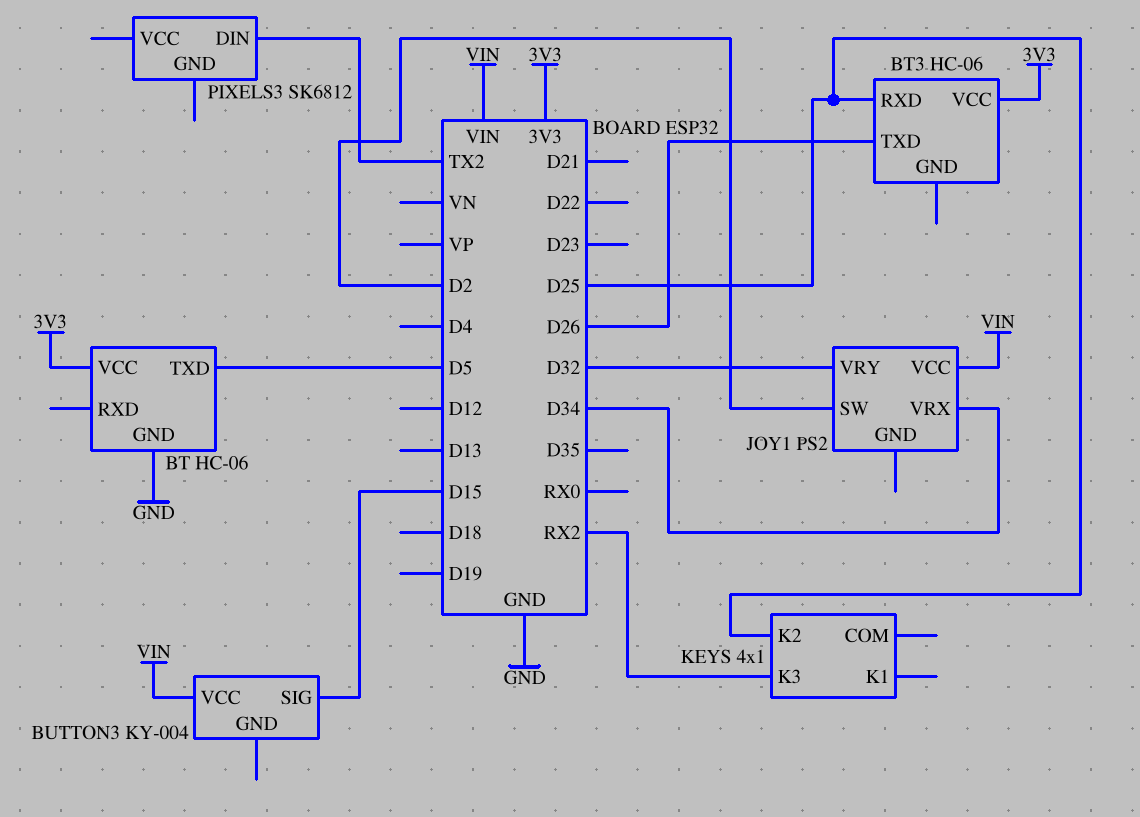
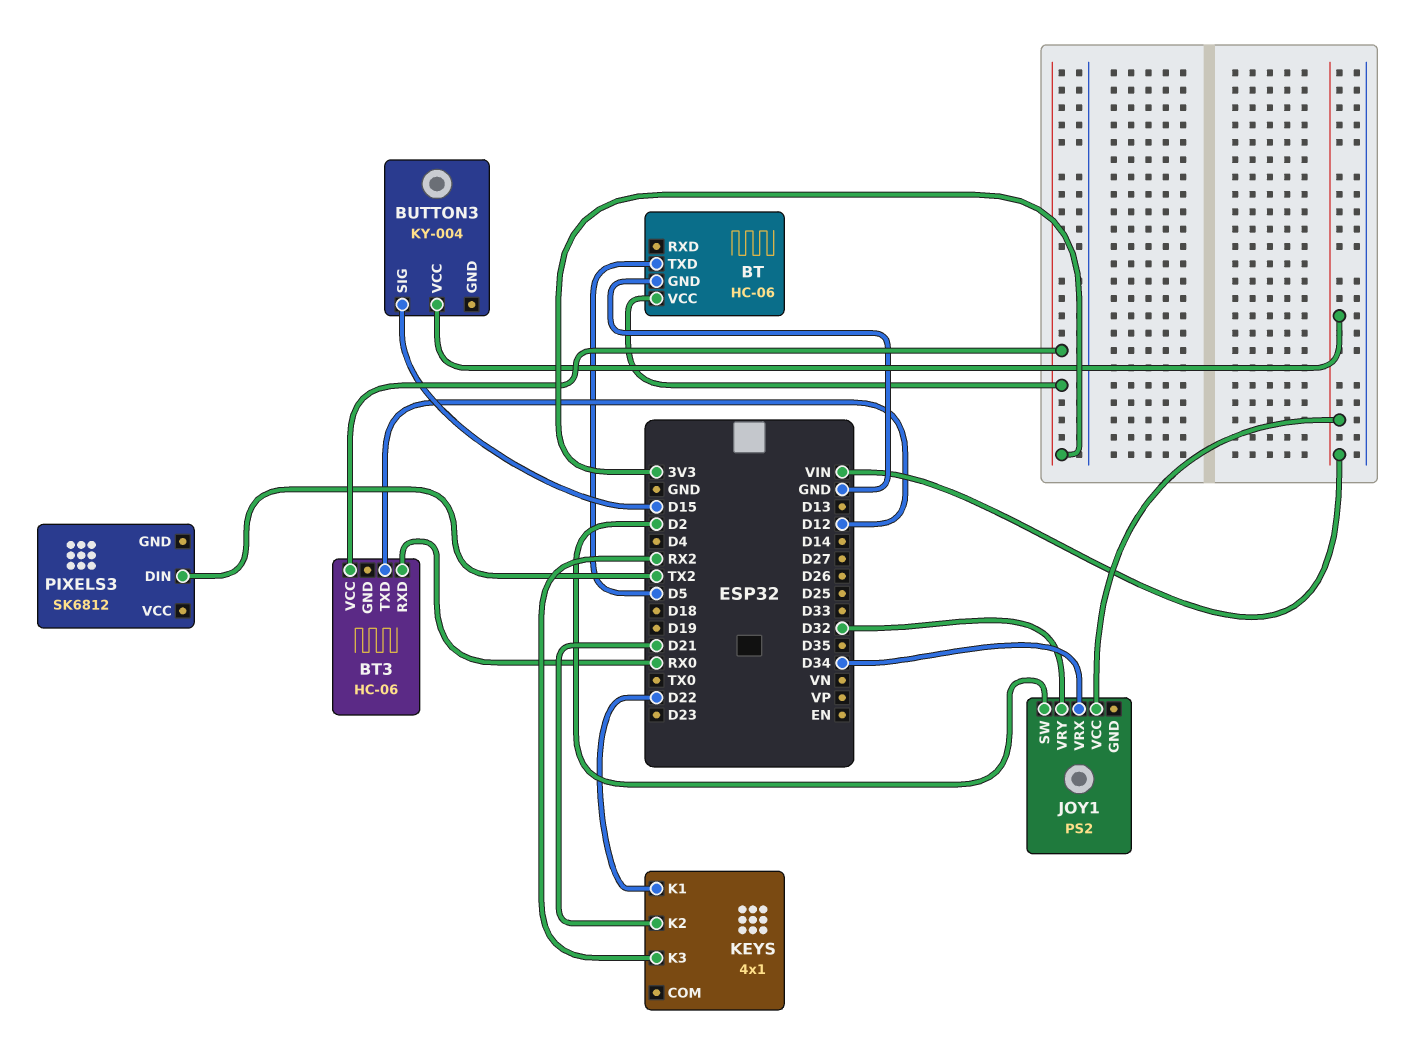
BT3 pin RXD: D25 -> RX0
BT3 pin TXD: D26 -> D12
KEYS pin K1: none -> D22
KEYS pin K2: D25 -> D21

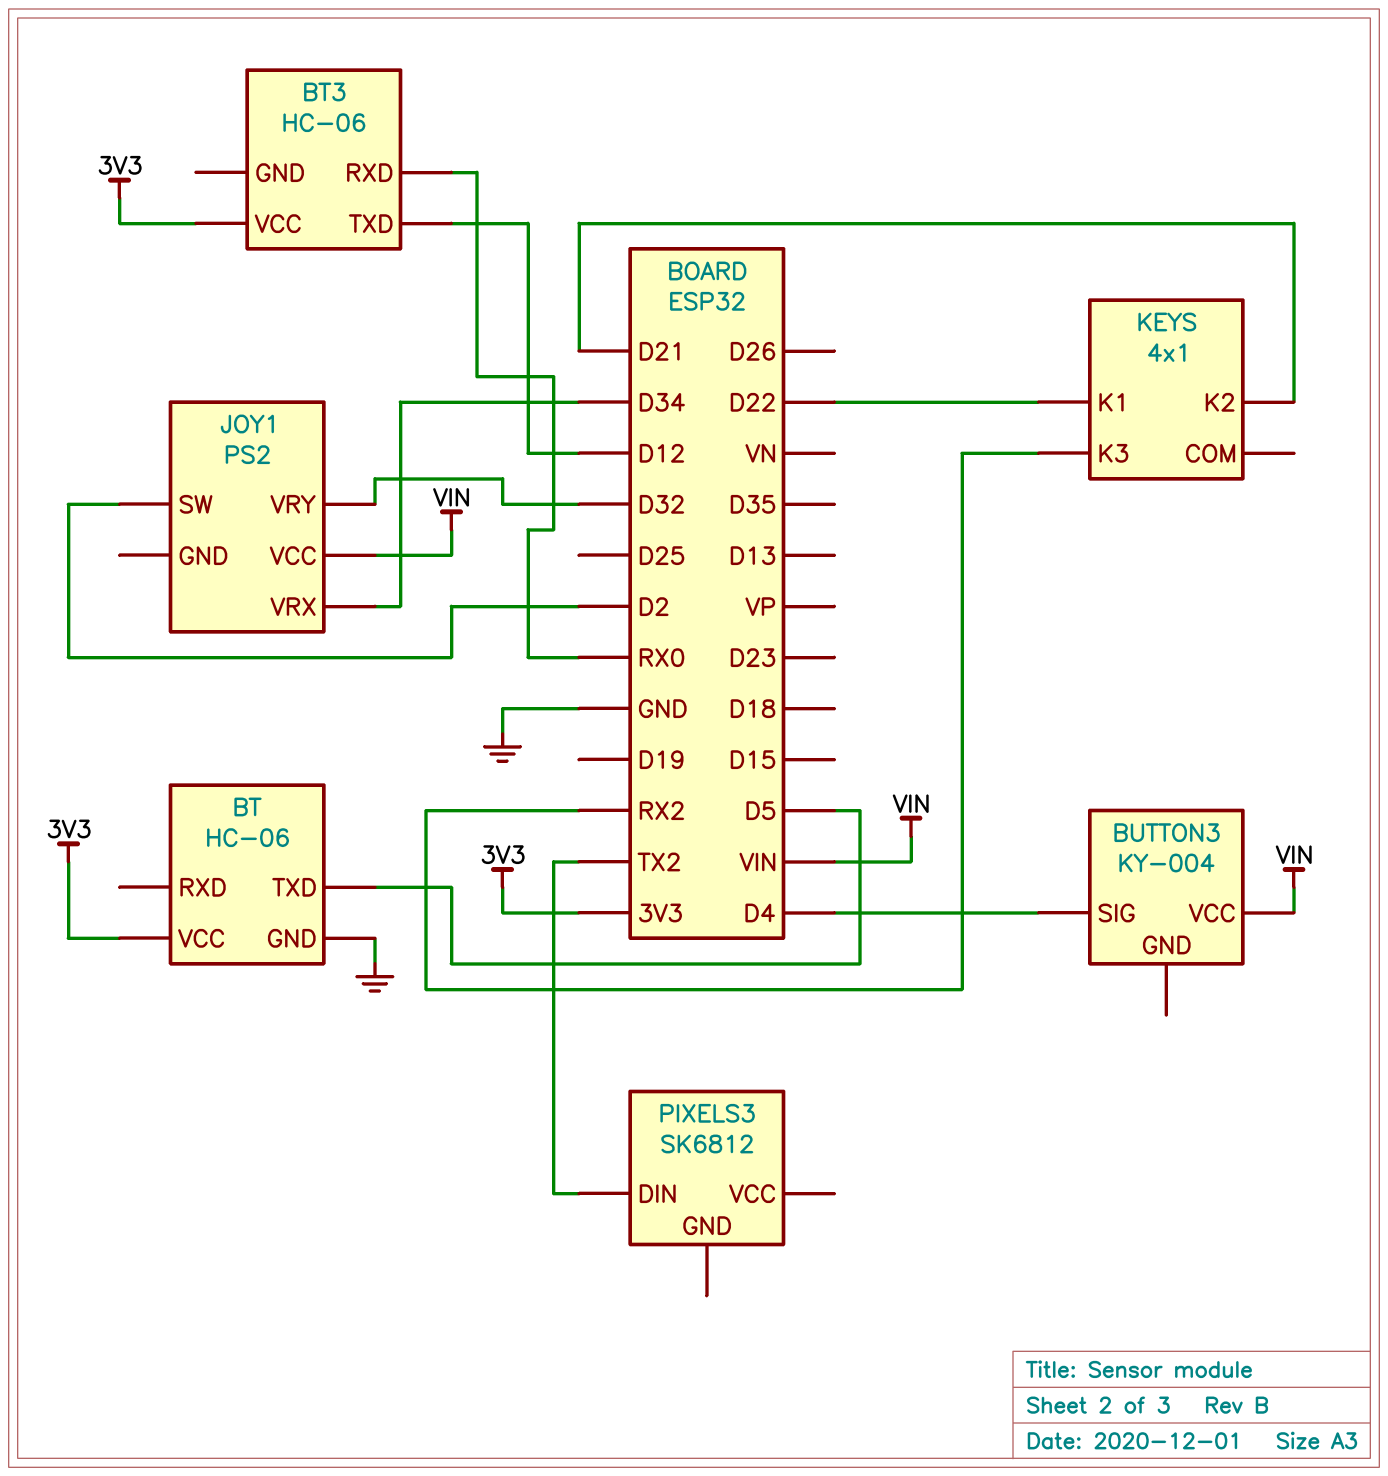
BUTTON3 pin SIG: D15 -> D4

